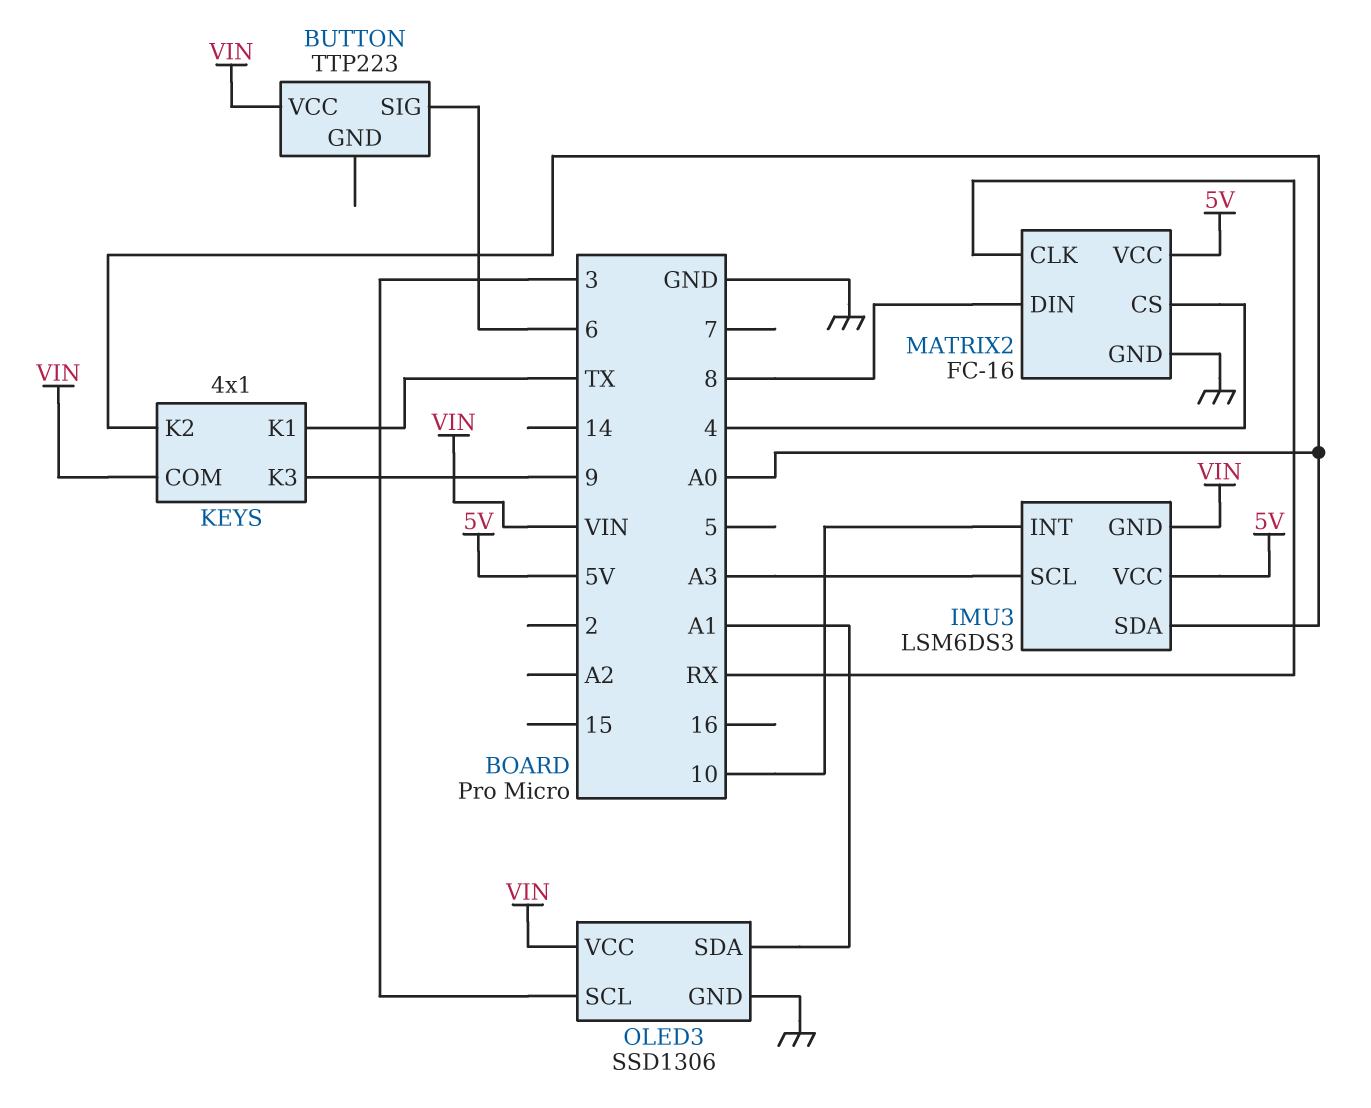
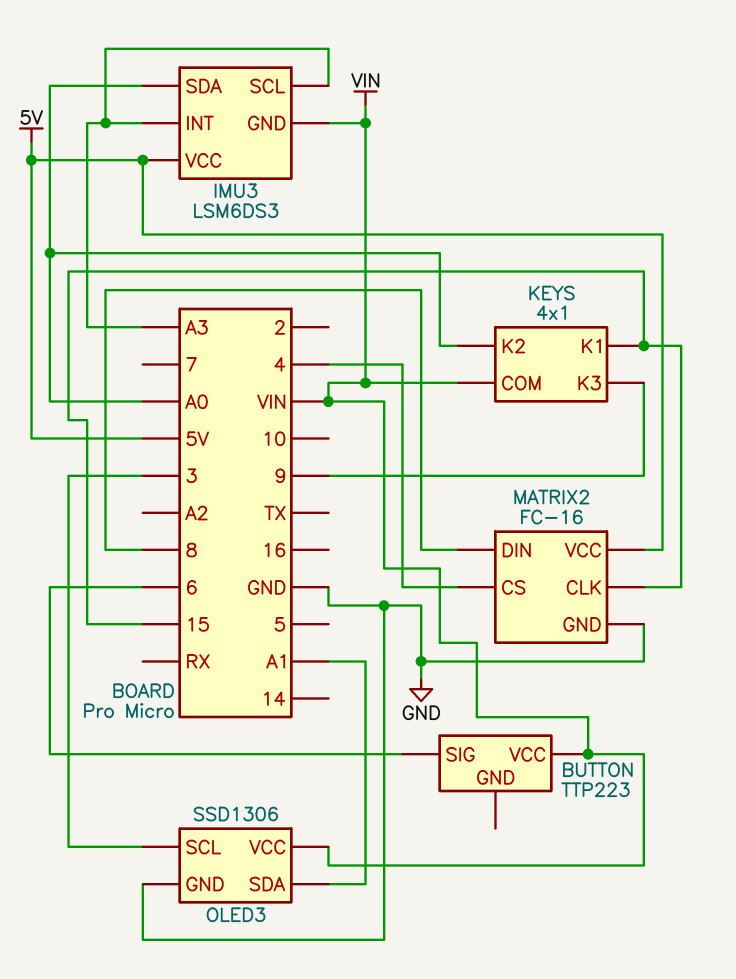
IMU3 pin INT: 10 -> A3
KEYS pin K1: TX -> 15
MATRIX2 pin CLK: RX -> 15

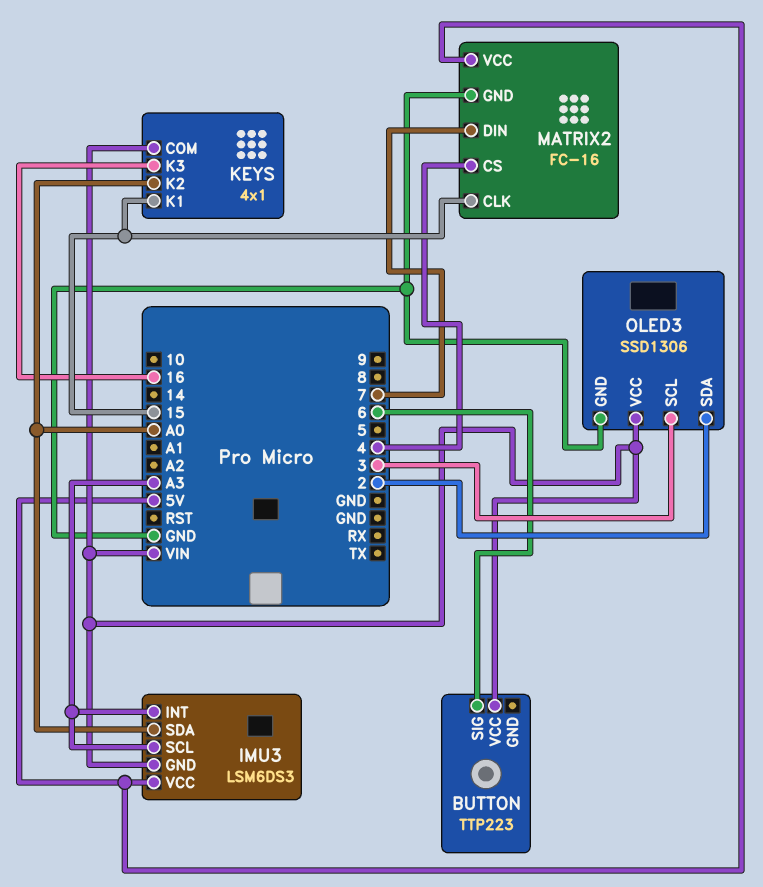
KEYS pin K3: 9 -> 16
MATRIX2 pin DIN: 8 -> 7
OLED3 pin SDA: A1 -> 2

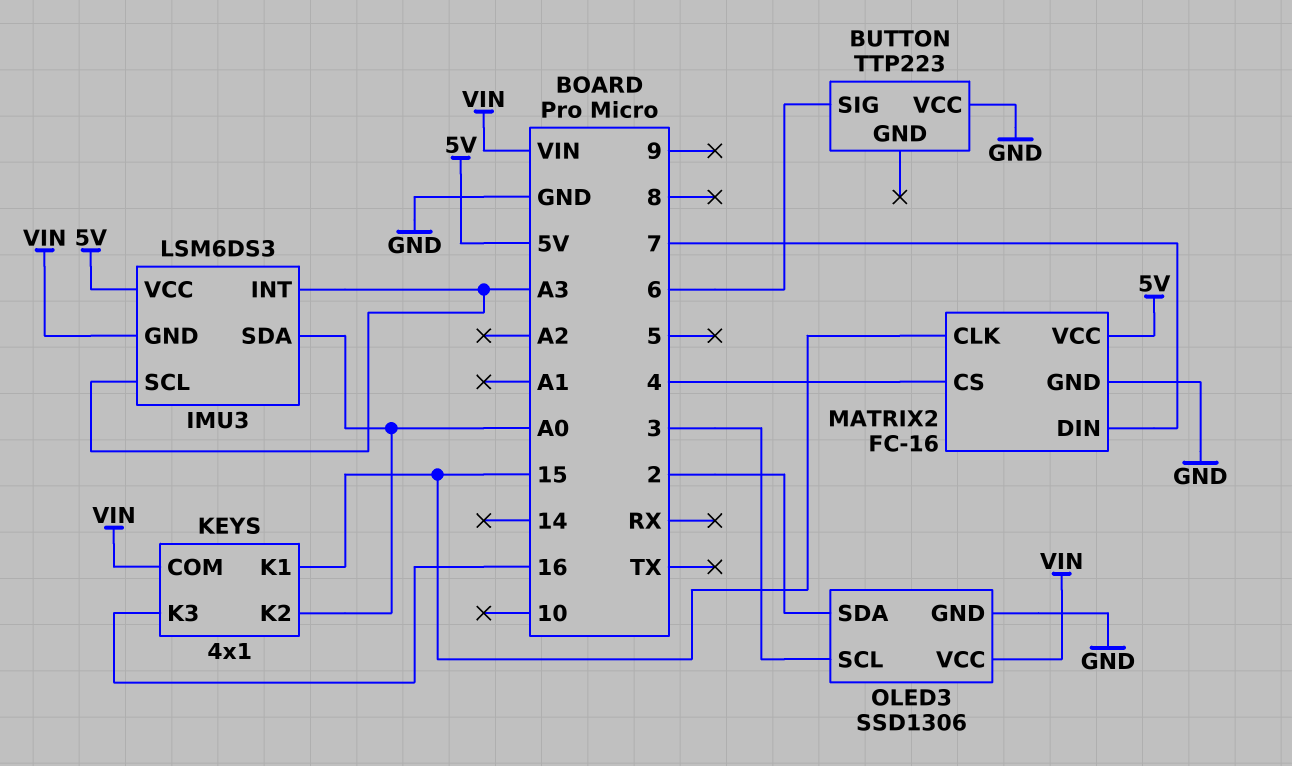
BUTTON pin VCC: VIN -> GND

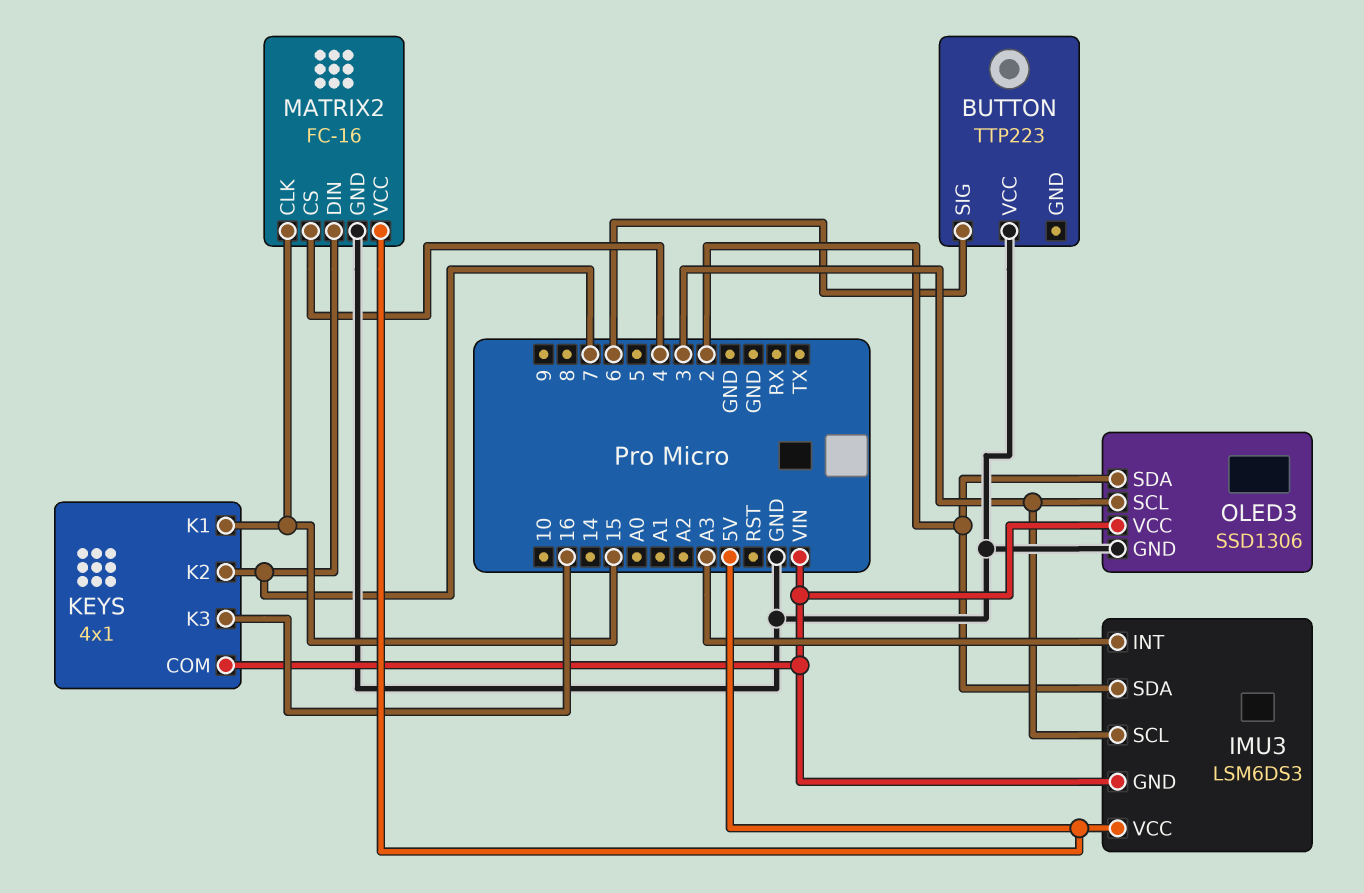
IMU3 pin SCL: A3 -> 3
IMU3 pin SDA: A0 -> 2
KEYS pin K2: A0 -> 7

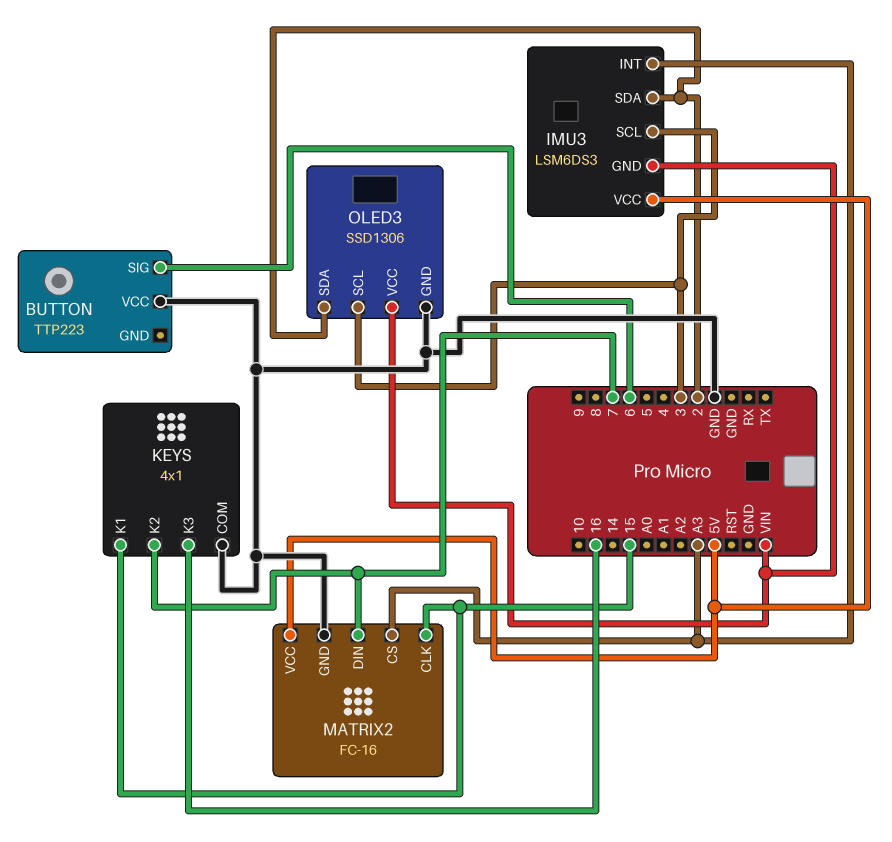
KEYS pin COM: VIN -> GND
MATRIX2 pin CS: 4 -> A3

